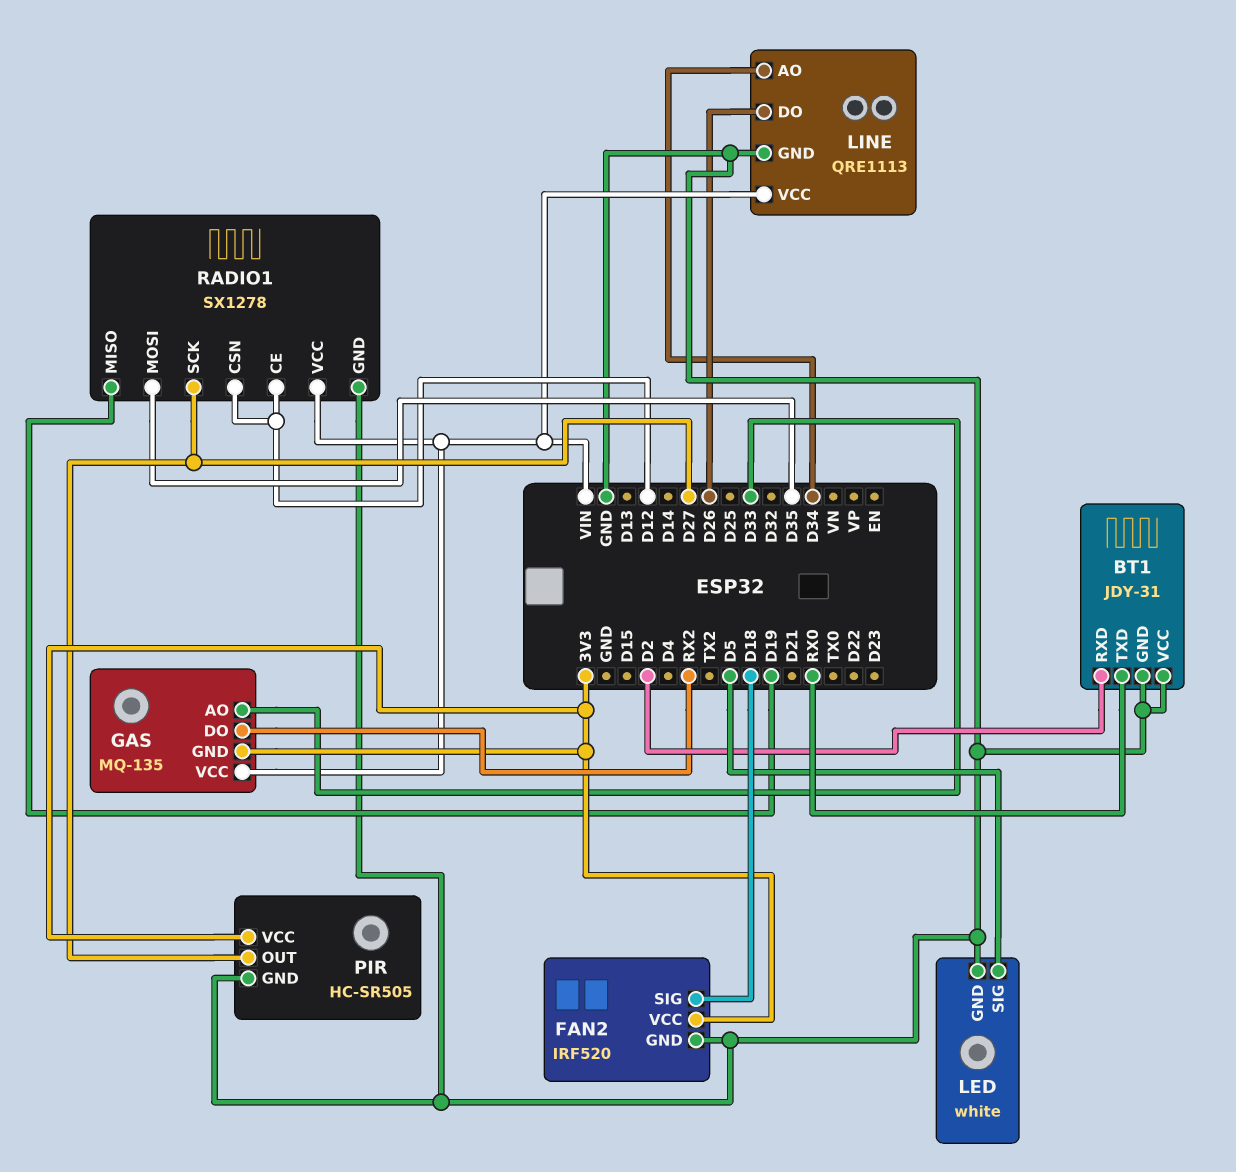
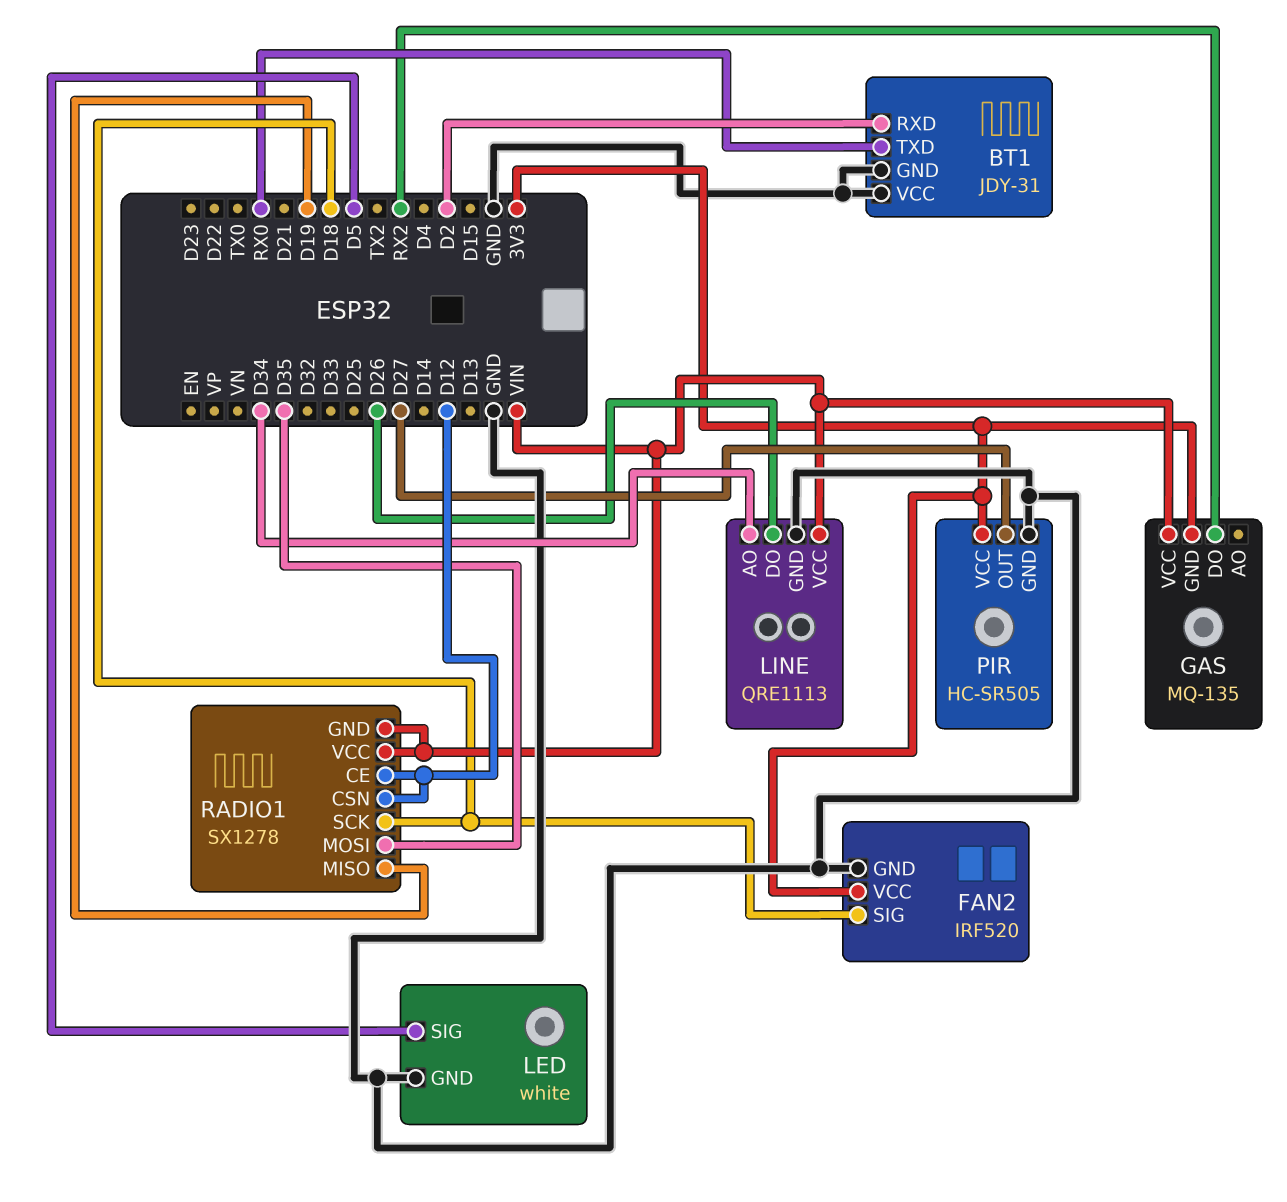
GAS pin AO: D33 -> none
RADIO1 pin GND: GND -> VIN
RADIO1 pin SCK: D27 -> D18

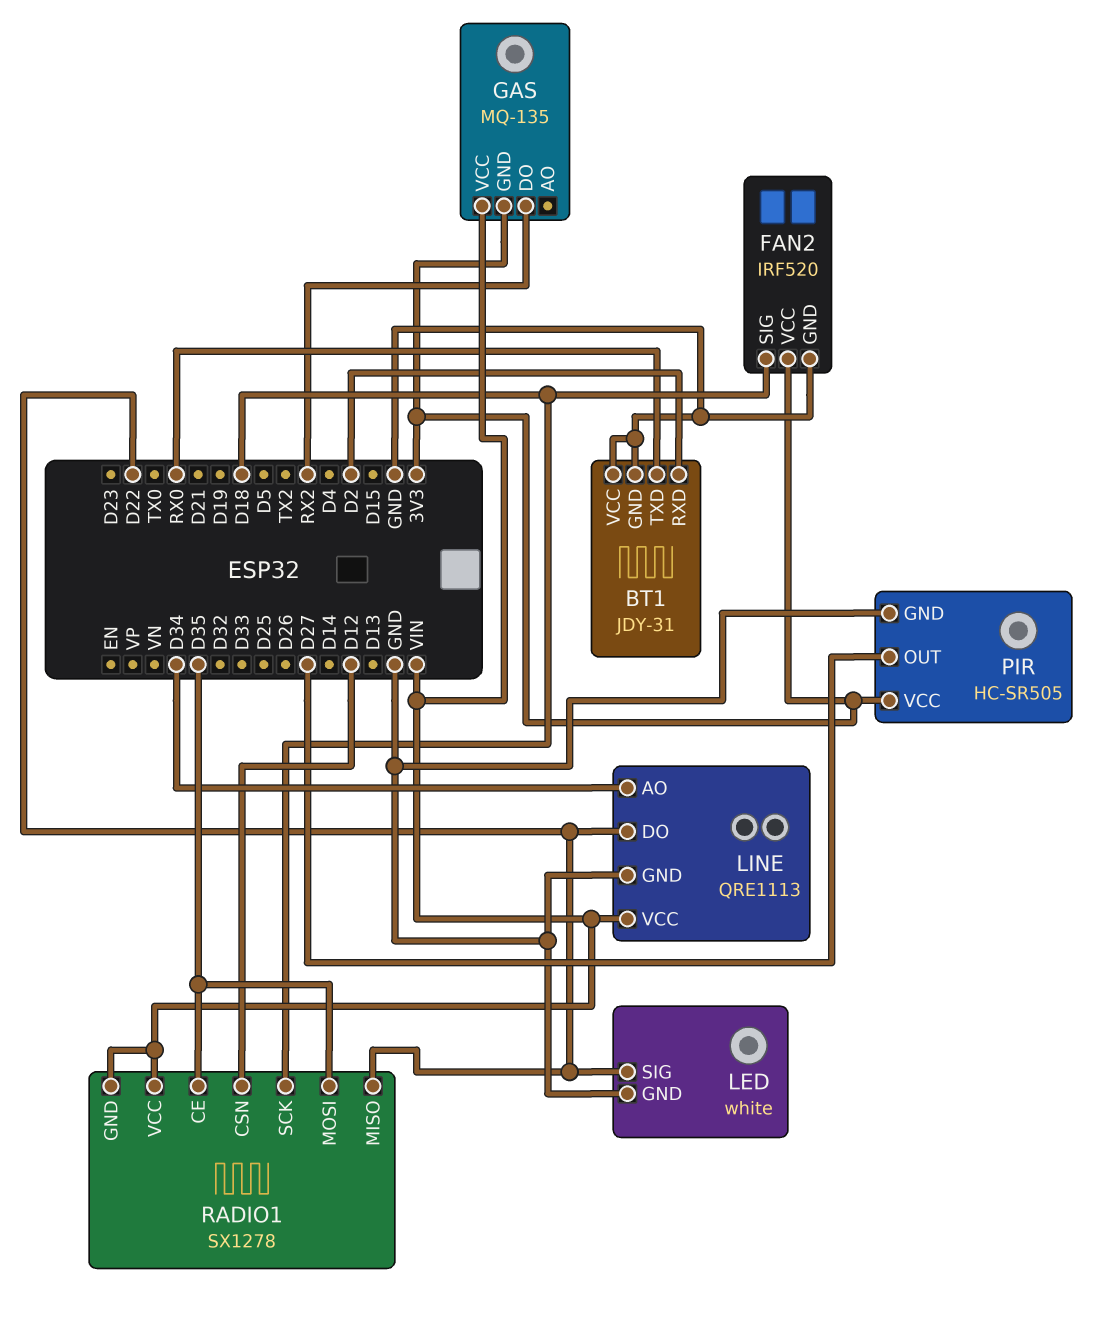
LED pin SIG: D5 -> D22
LINE pin DO: D26 -> D22
RADIO1 pin CE: D12 -> D35
RADIO1 pin MISO: D19 -> D22

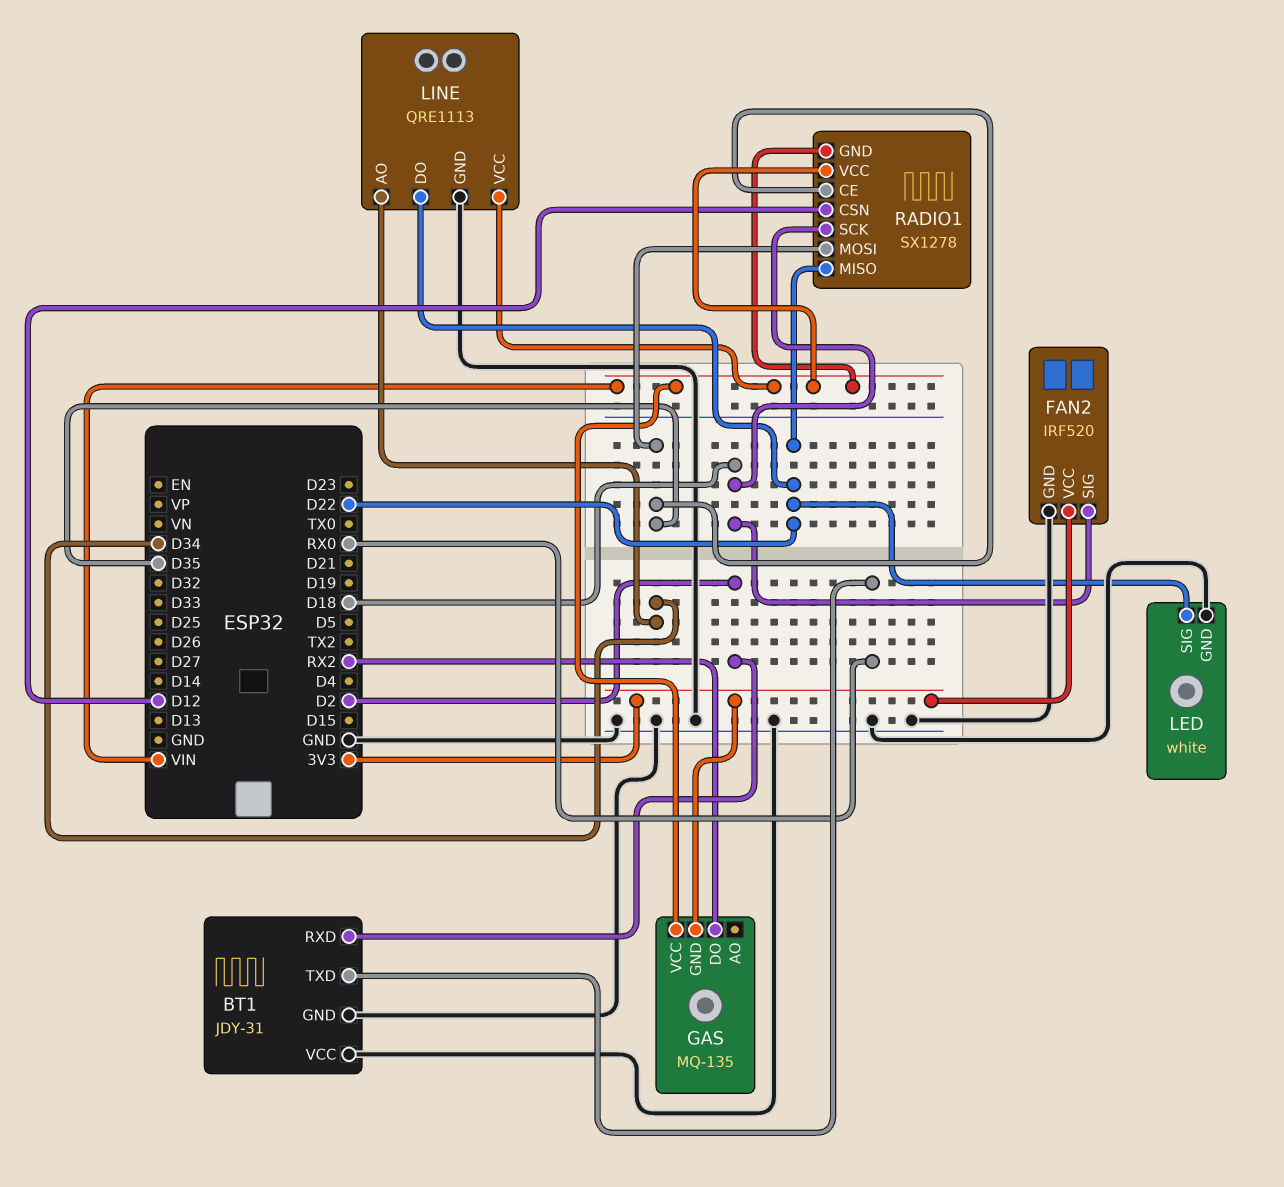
PIR: HC-SR505 -> none
PIR pin GND: GND -> none
PIR pin OUT: D27 -> none
PIR pin VCC: 3V3 -> none

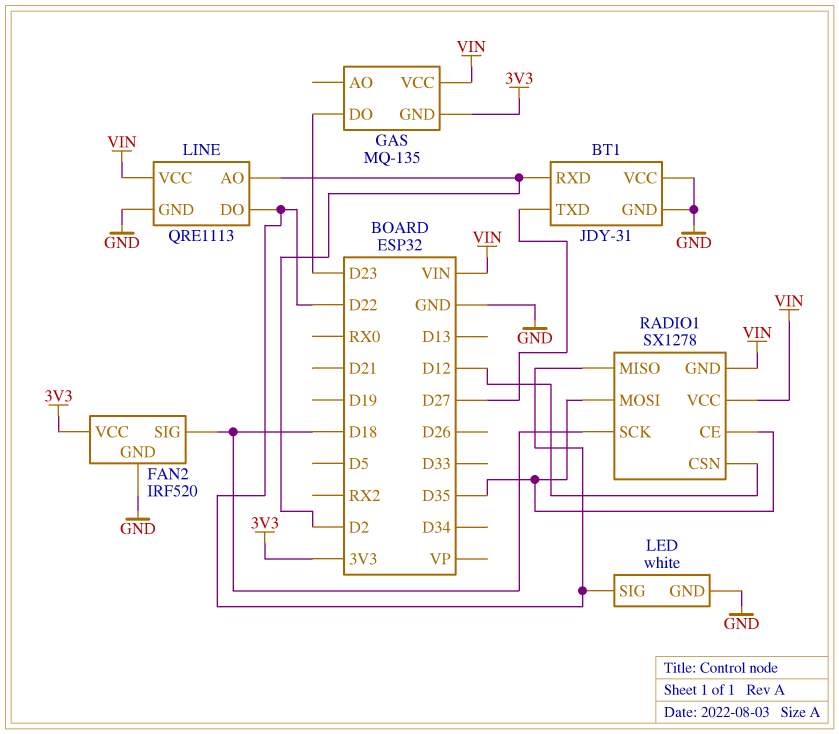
BT1 pin TXD: RX0 -> D27
GAS pin DO: RX2 -> D23
LINE pin AO: D34 -> D2

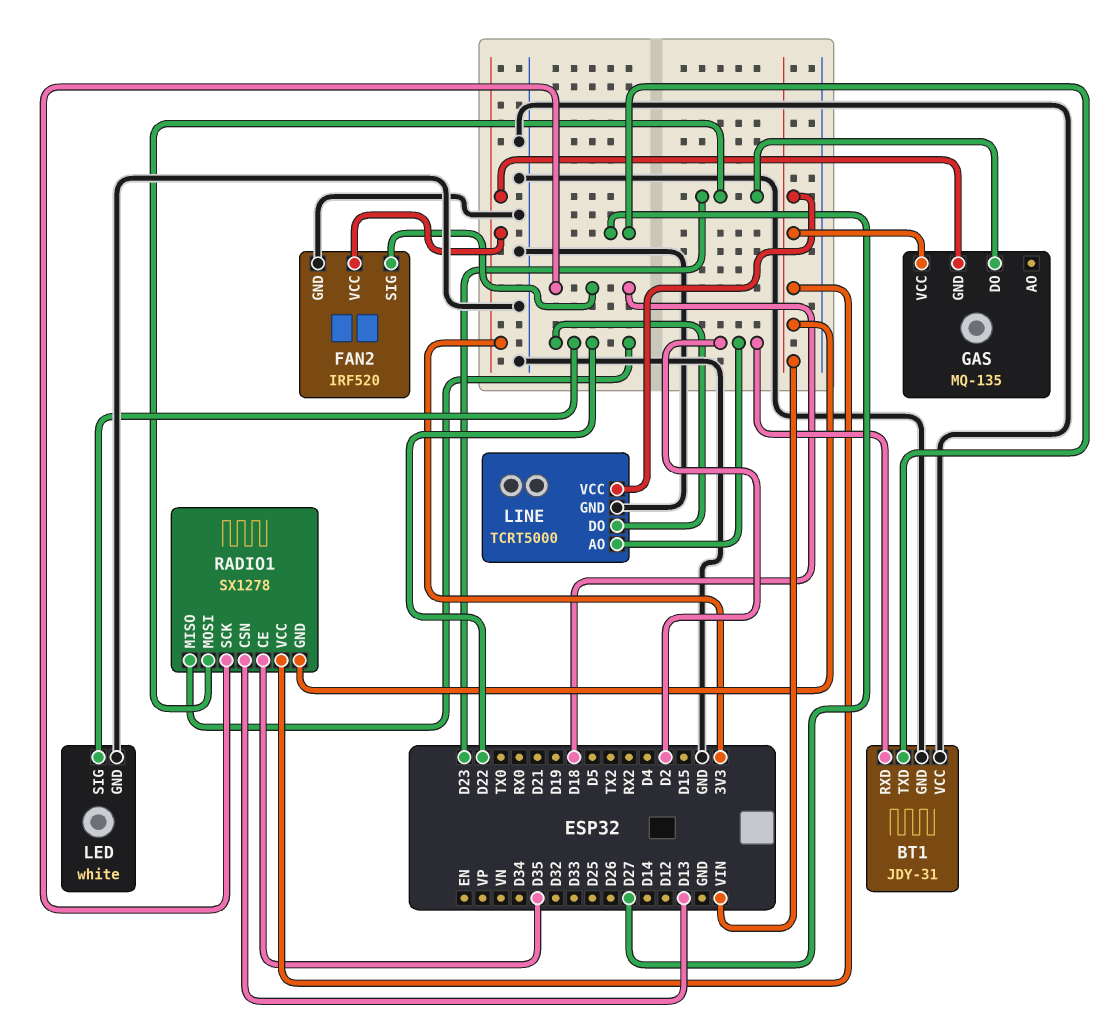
LINE: QRE1113 -> TCRT5000
RADIO1 pin CSN: D12 -> D13
RADIO1 pin MOSI: D35 -> D23

